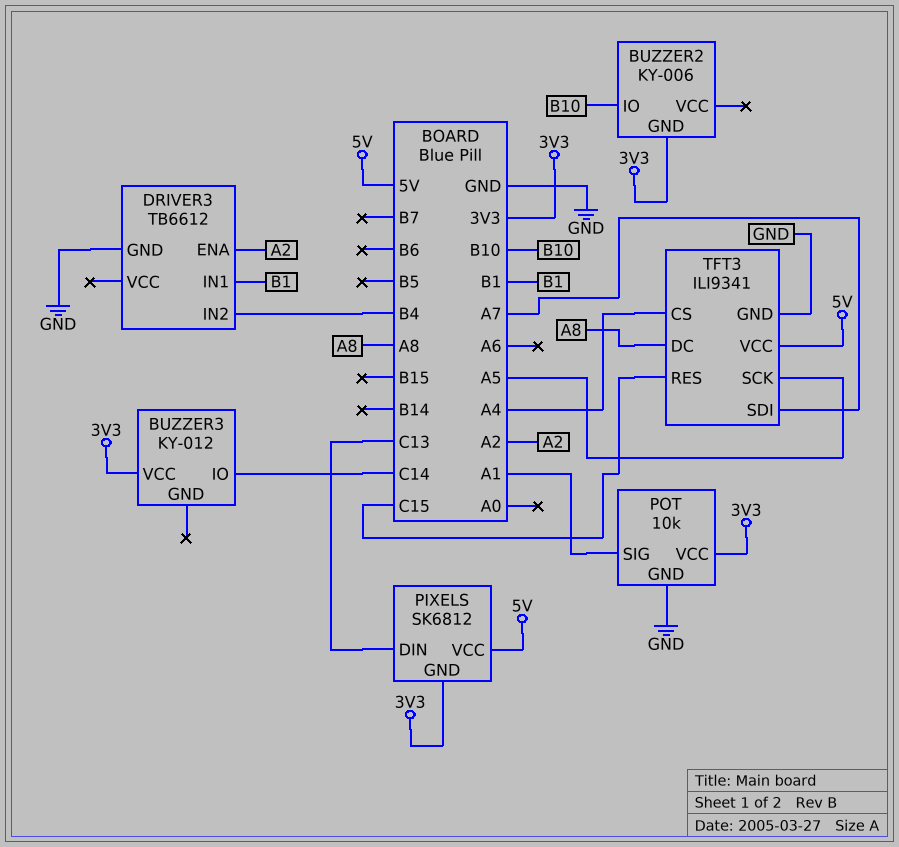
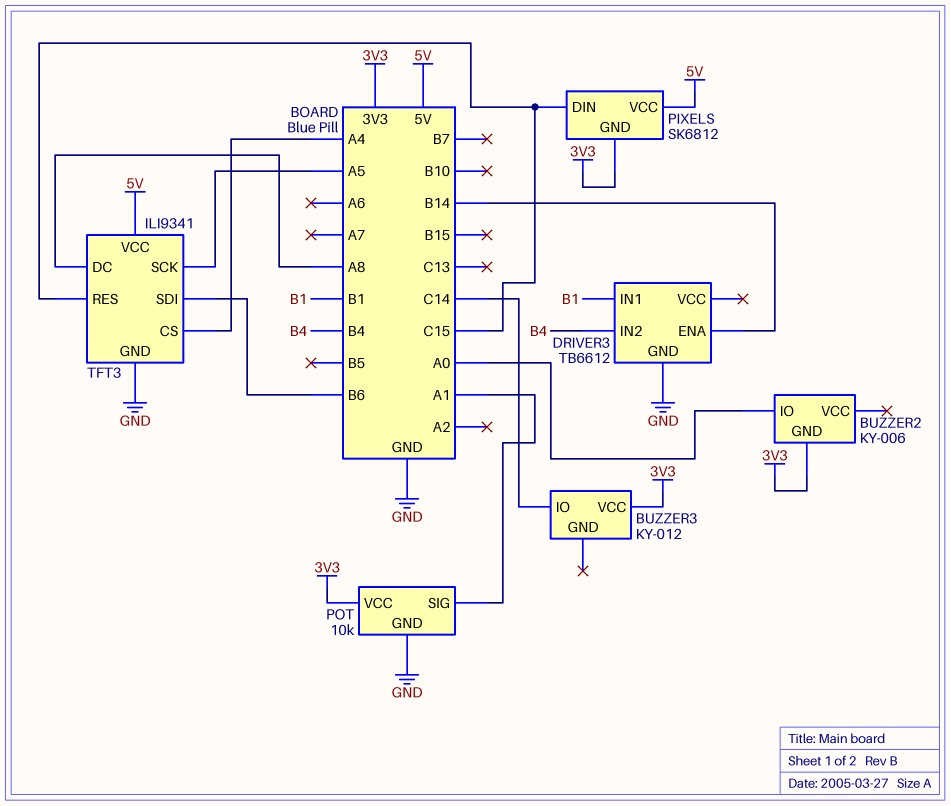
BUZZER2 pin IO: B10 -> A0
DRIVER3 pin ENA: A2 -> B14
PIXELS pin DIN: C13 -> C15
TFT3 pin SDI: A7 -> B6

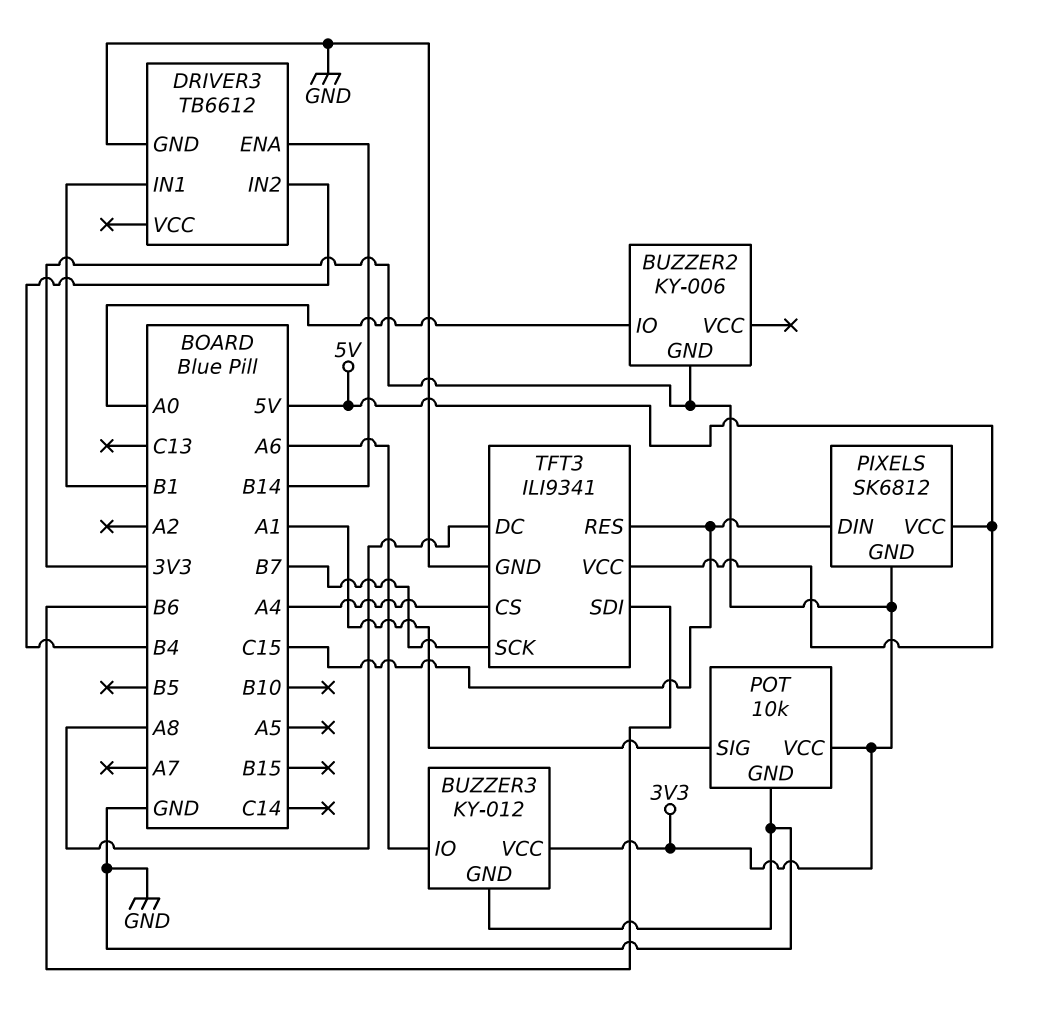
BUZZER3 pin GND: none -> GND
BUZZER3 pin IO: C14 -> A6
TFT3 pin SCK: A5 -> B7

